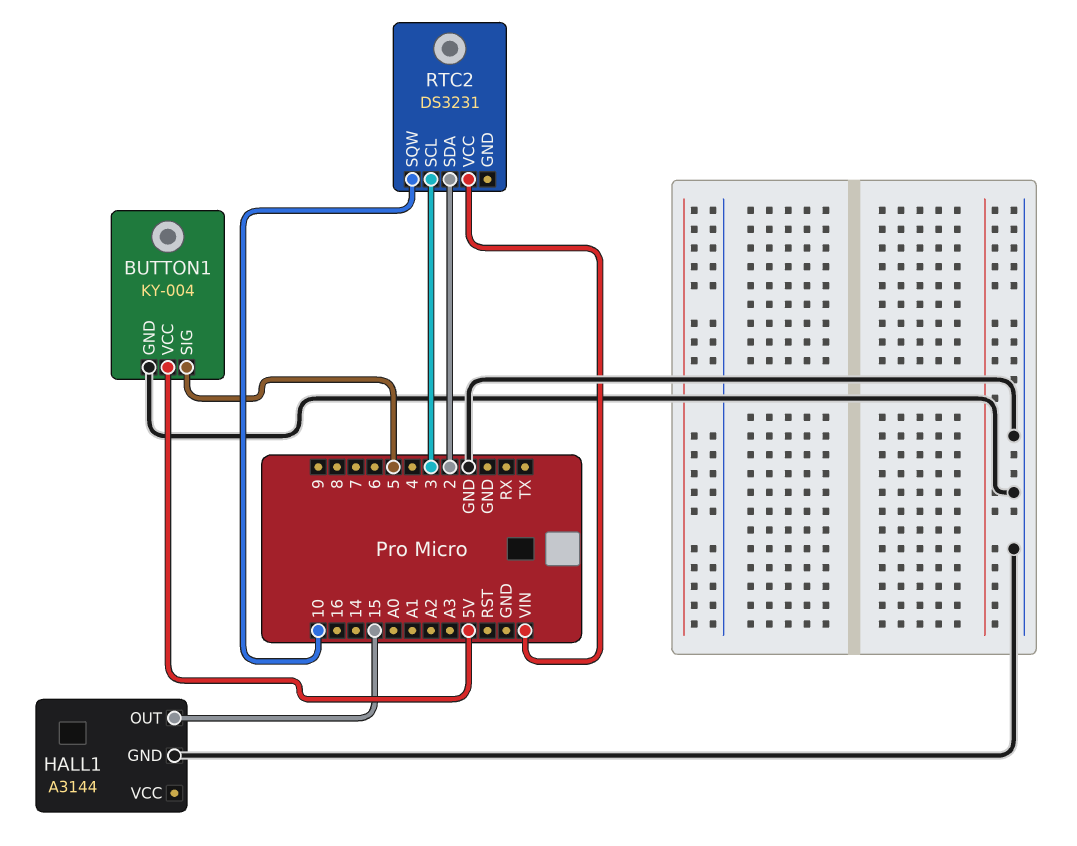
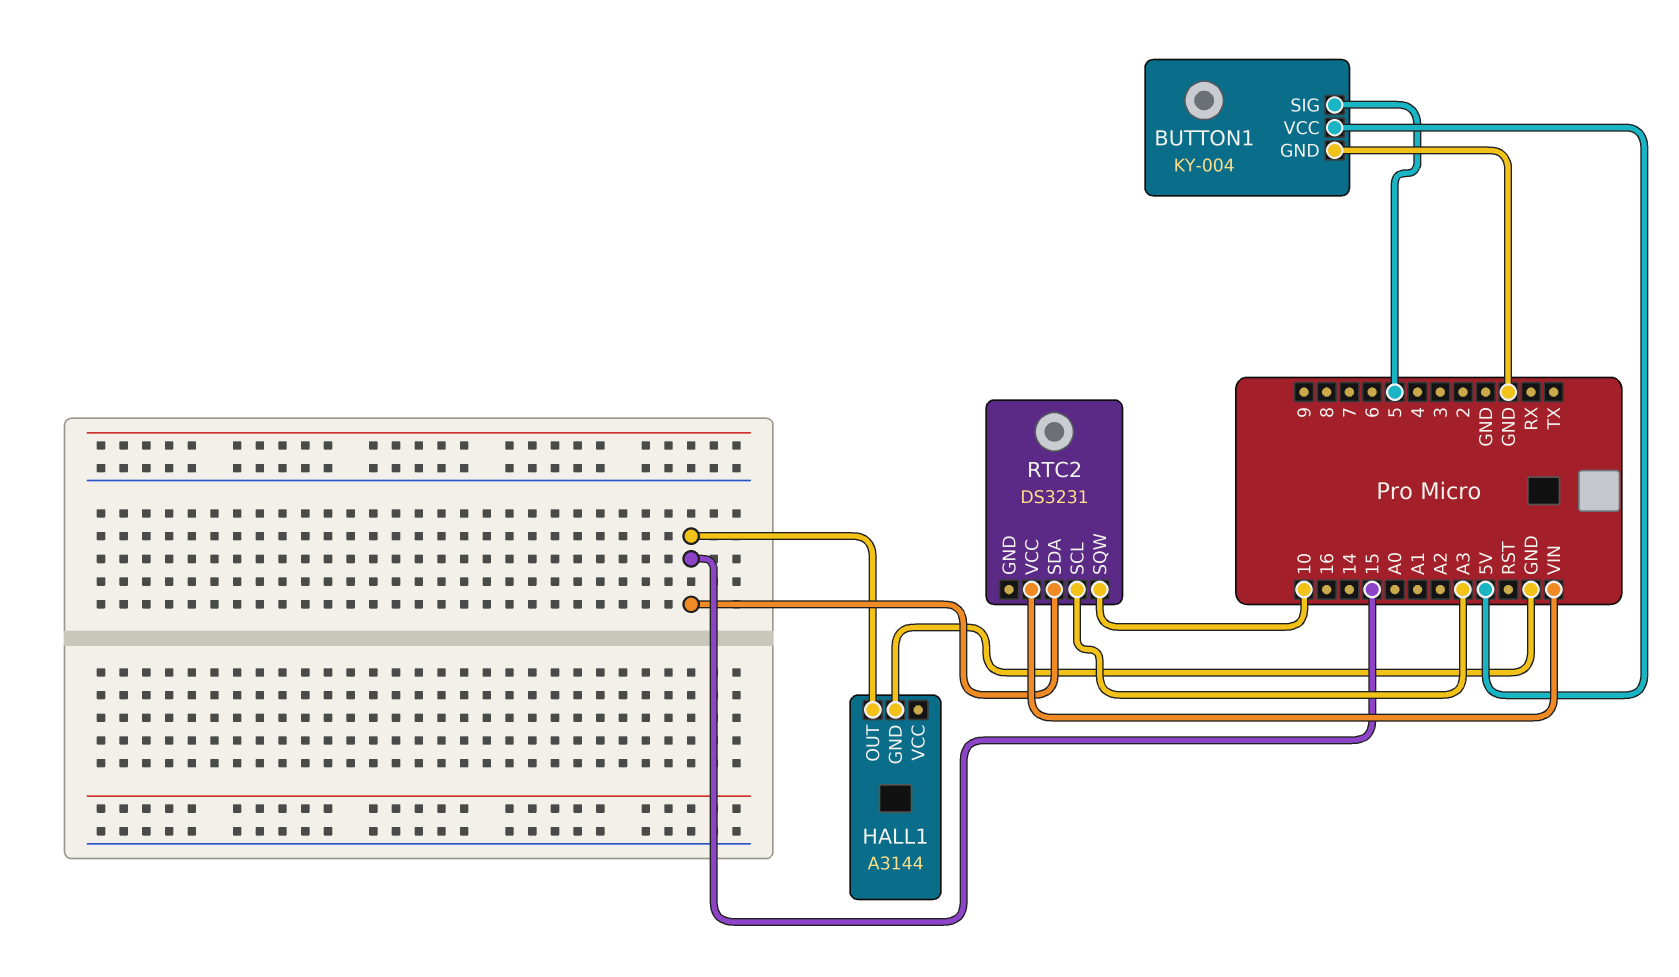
RTC2 pin SCL: 3 -> A3
RTC2 pin SDA: 2 -> 15

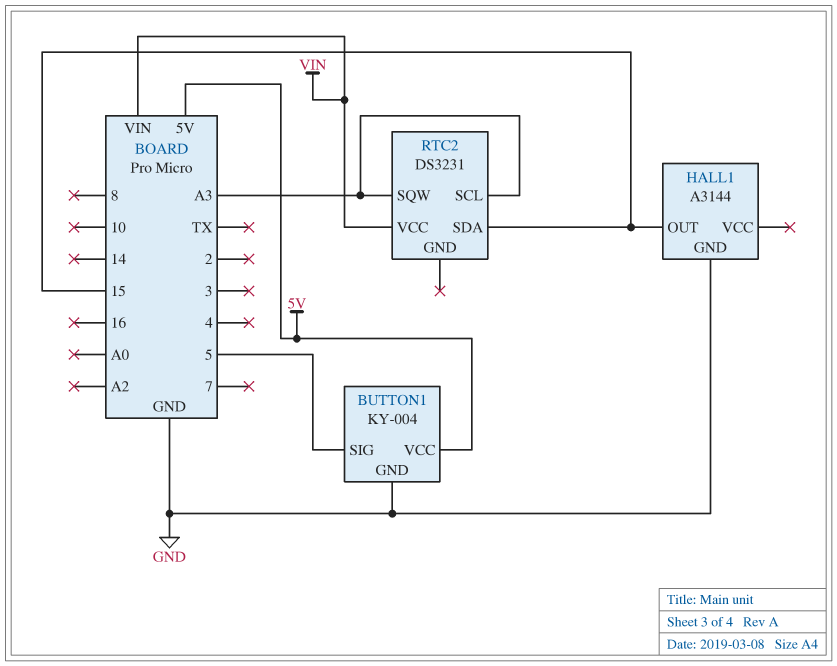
RTC2 pin SQW: 10 -> A3

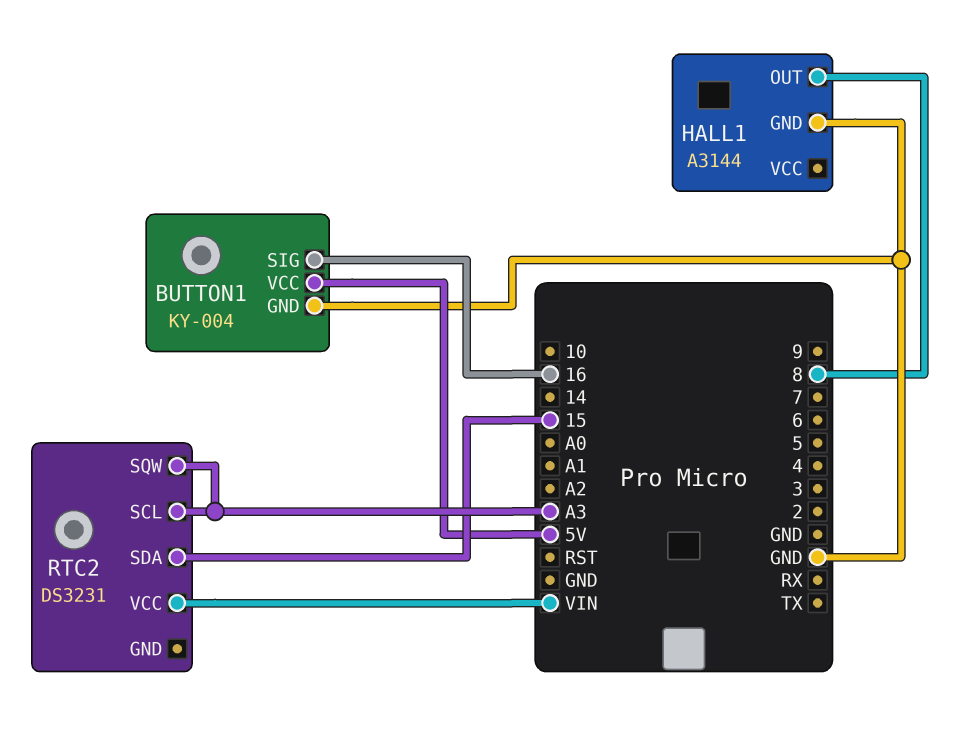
BUTTON1 pin SIG: 5 -> 16
HALL1 pin OUT: 15 -> 8

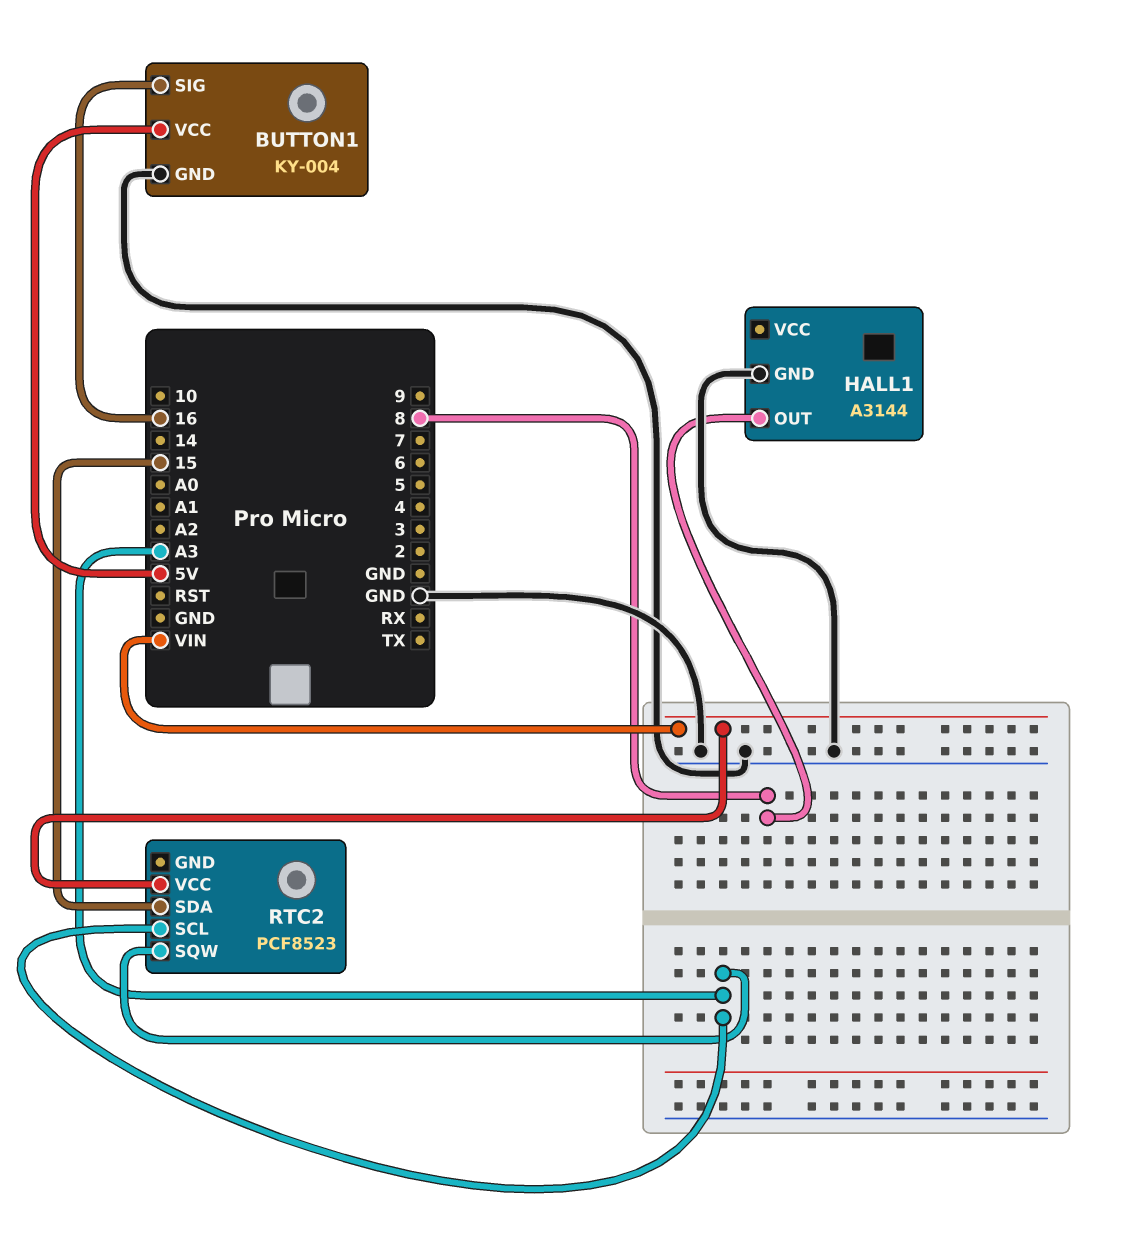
RTC2: DS3231 -> PCF8523

